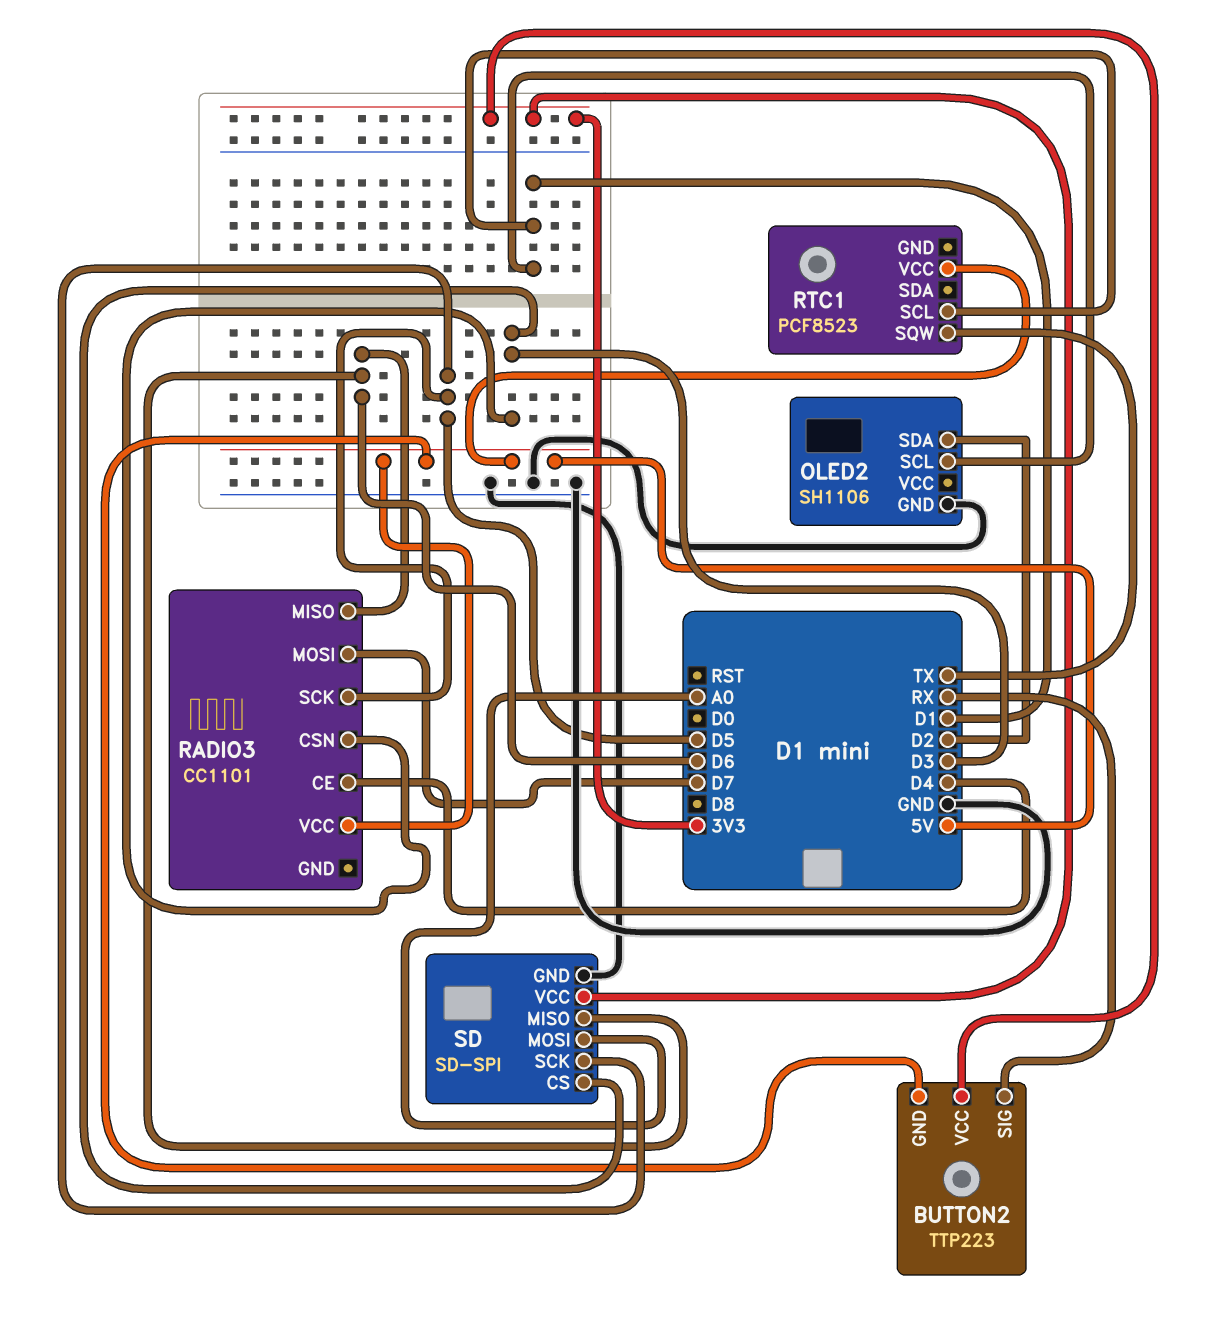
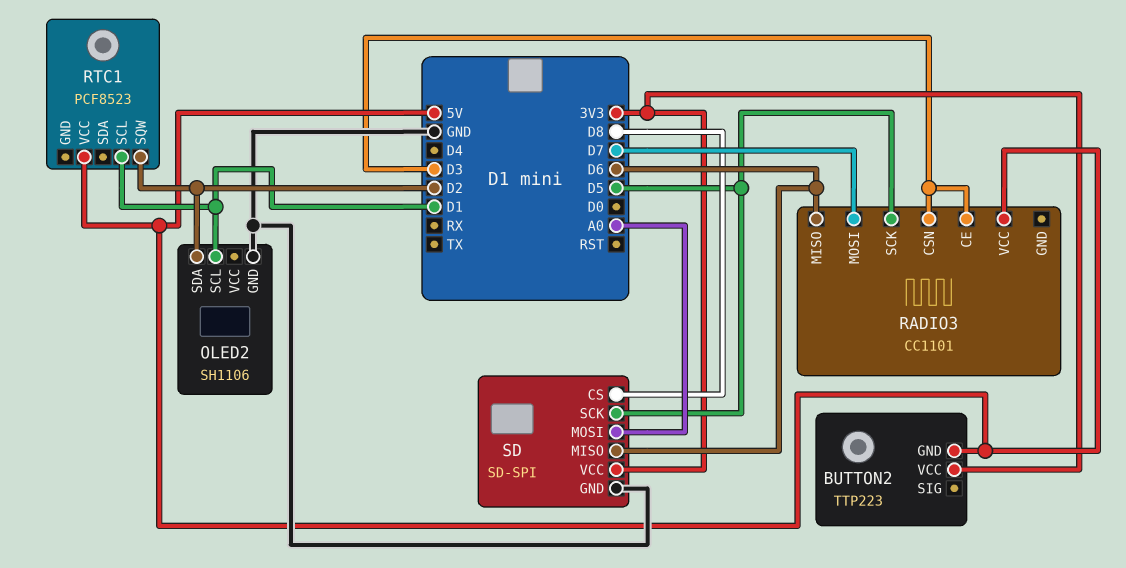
BUTTON2 pin SIG: RX -> none
RADIO3 pin CE: D4 -> D3
RTC1 pin SQW: TX -> D2
SD pin CS: D3 -> D8

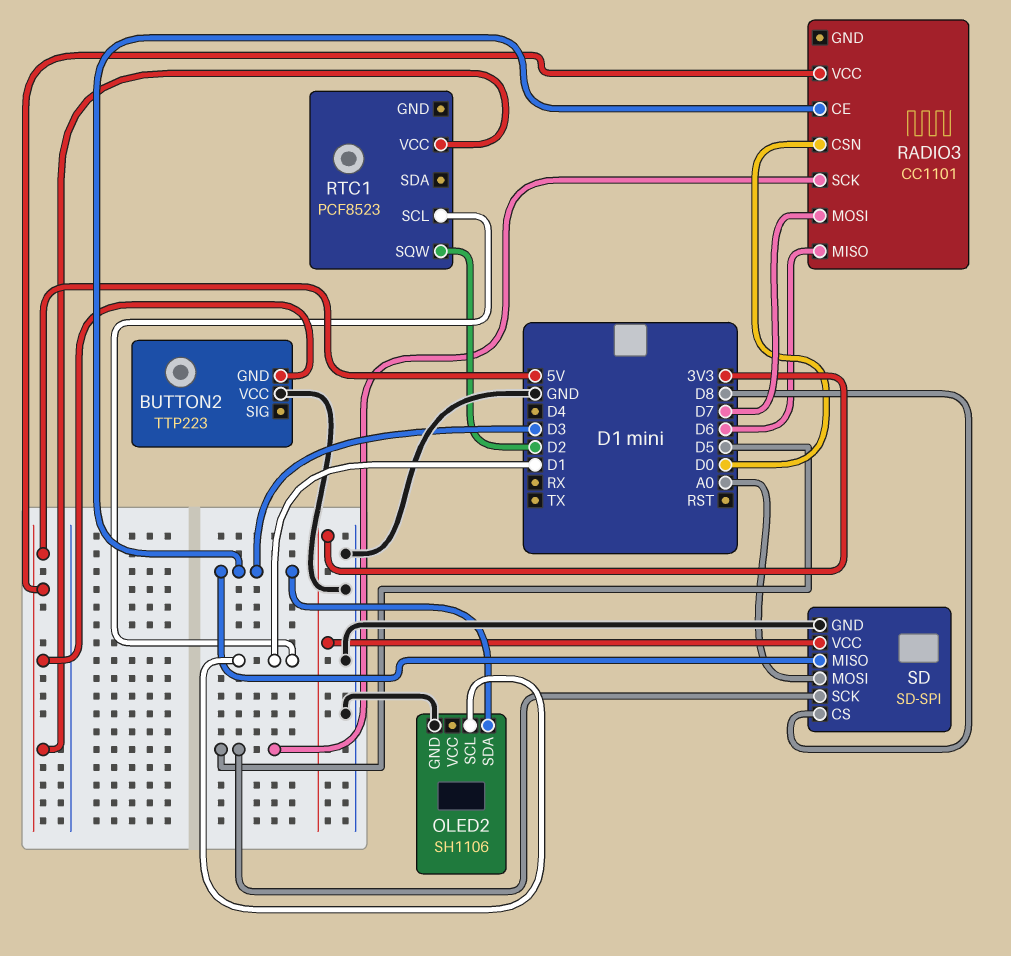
BUTTON2 pin VCC: 3V3 -> GND
OLED2 pin SDA: D2 -> D3
RADIO3 pin CSN: D3 -> D0
SD pin MISO: D6 -> D3

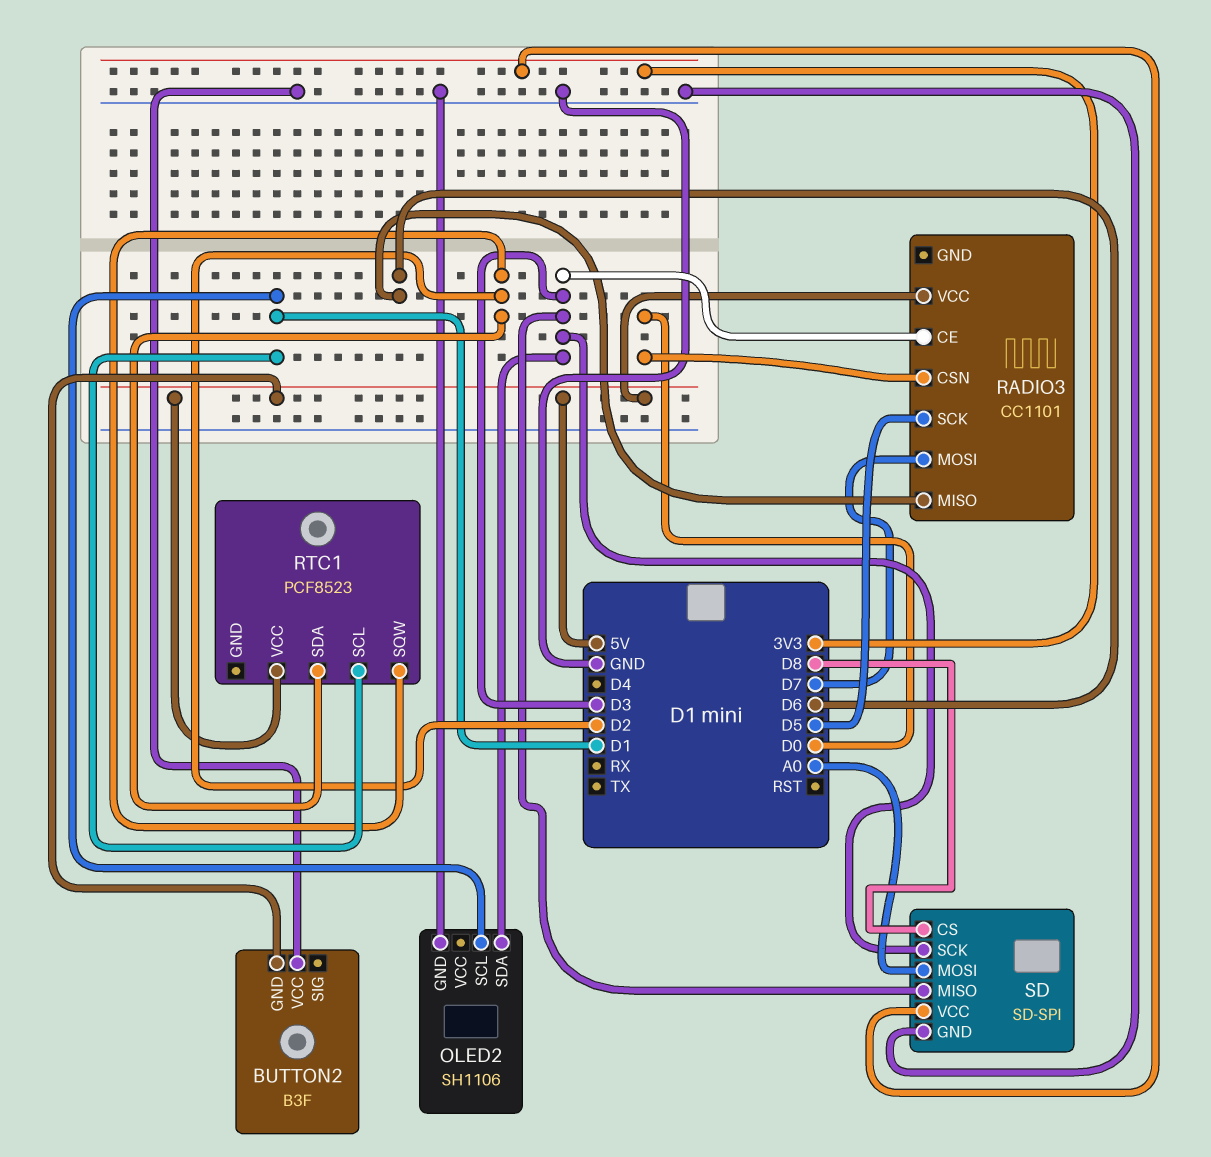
BUTTON2: TTP223 -> B3F
RTC1 pin SDA: none -> D2
SD pin SCK: D5 -> D3

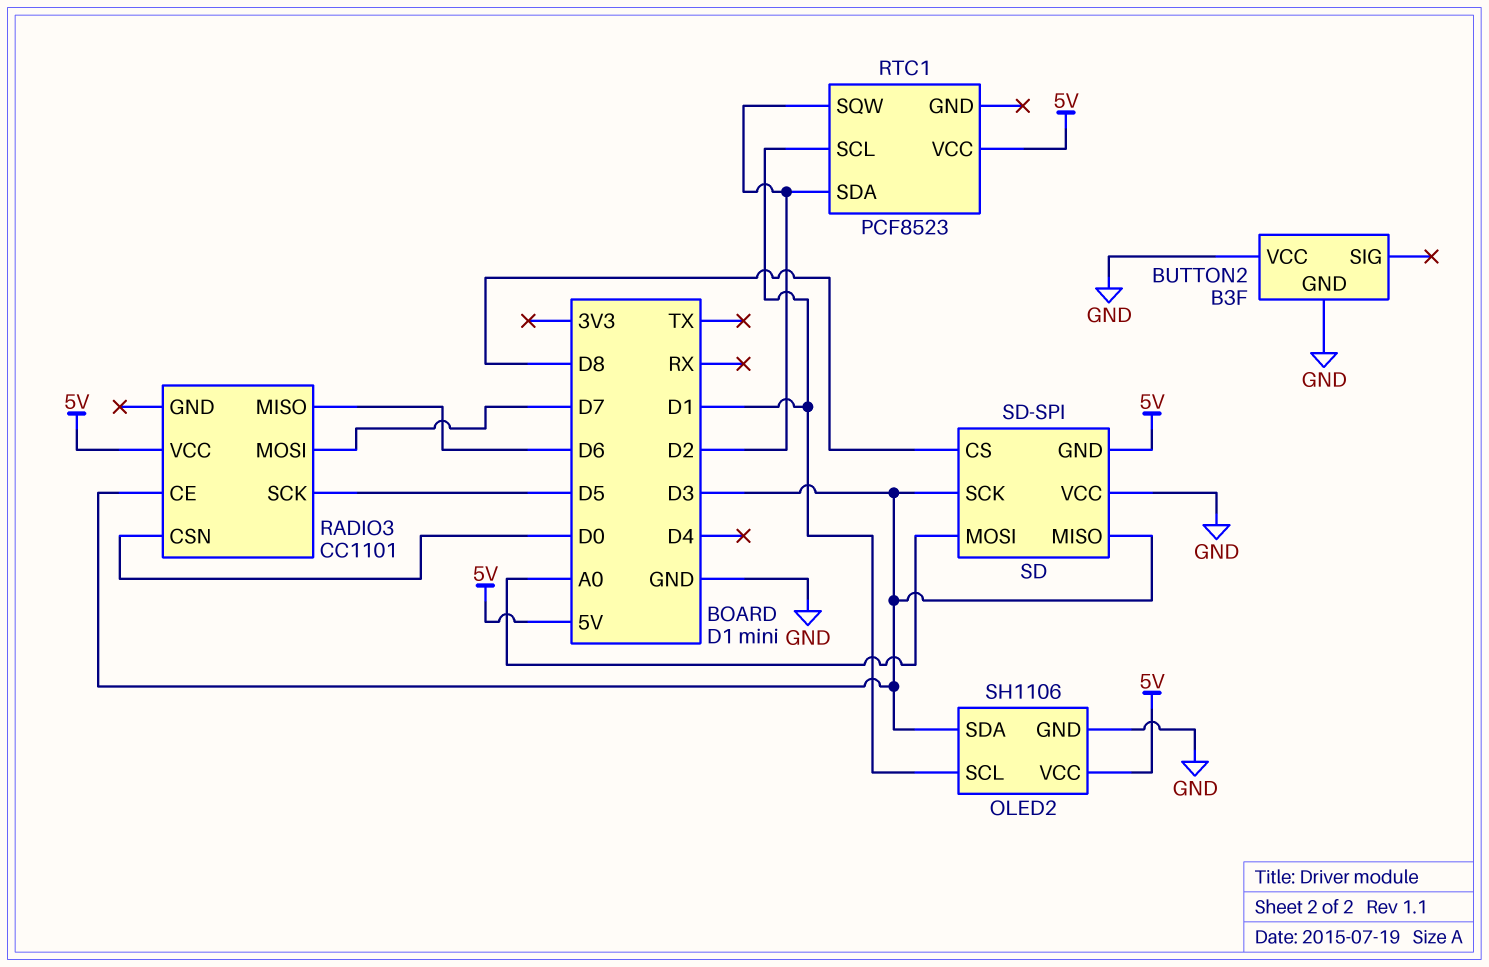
BUTTON2 pin GND: 5V -> GND
OLED2 pin VCC: none -> 5V
SD pin GND: GND -> 5V
SD pin VCC: 3V3 -> GND

